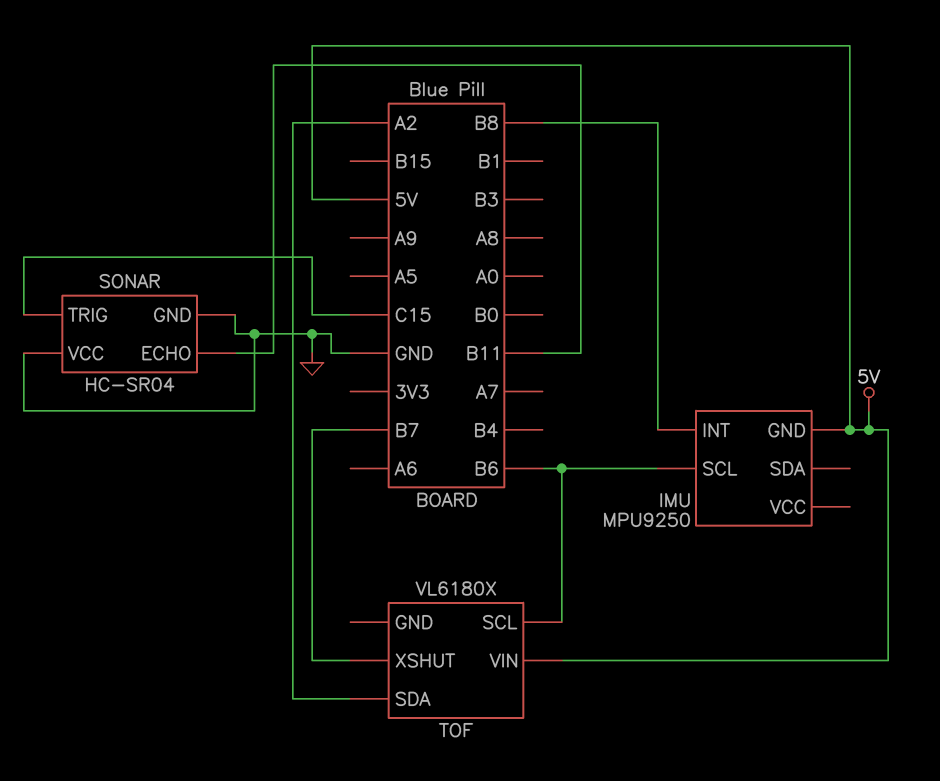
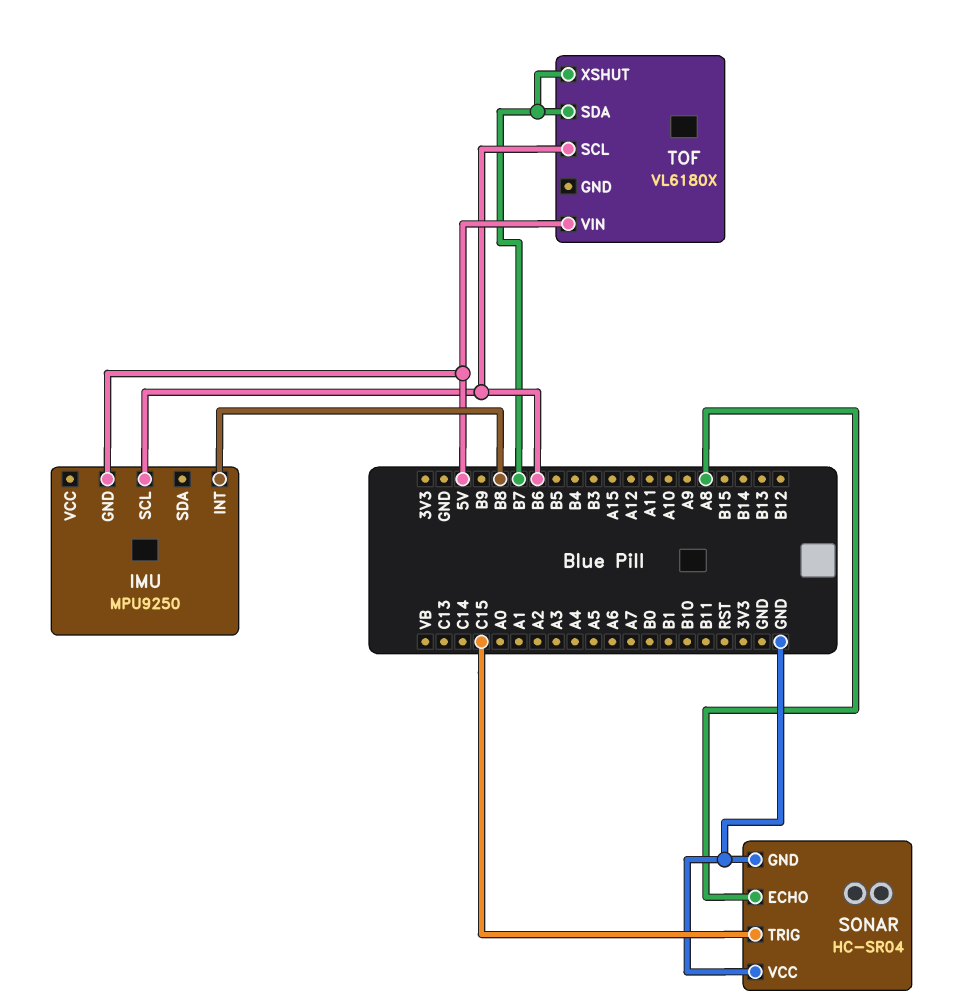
SONAR pin ECHO: B11 -> A8
TOF pin SDA: A2 -> B7

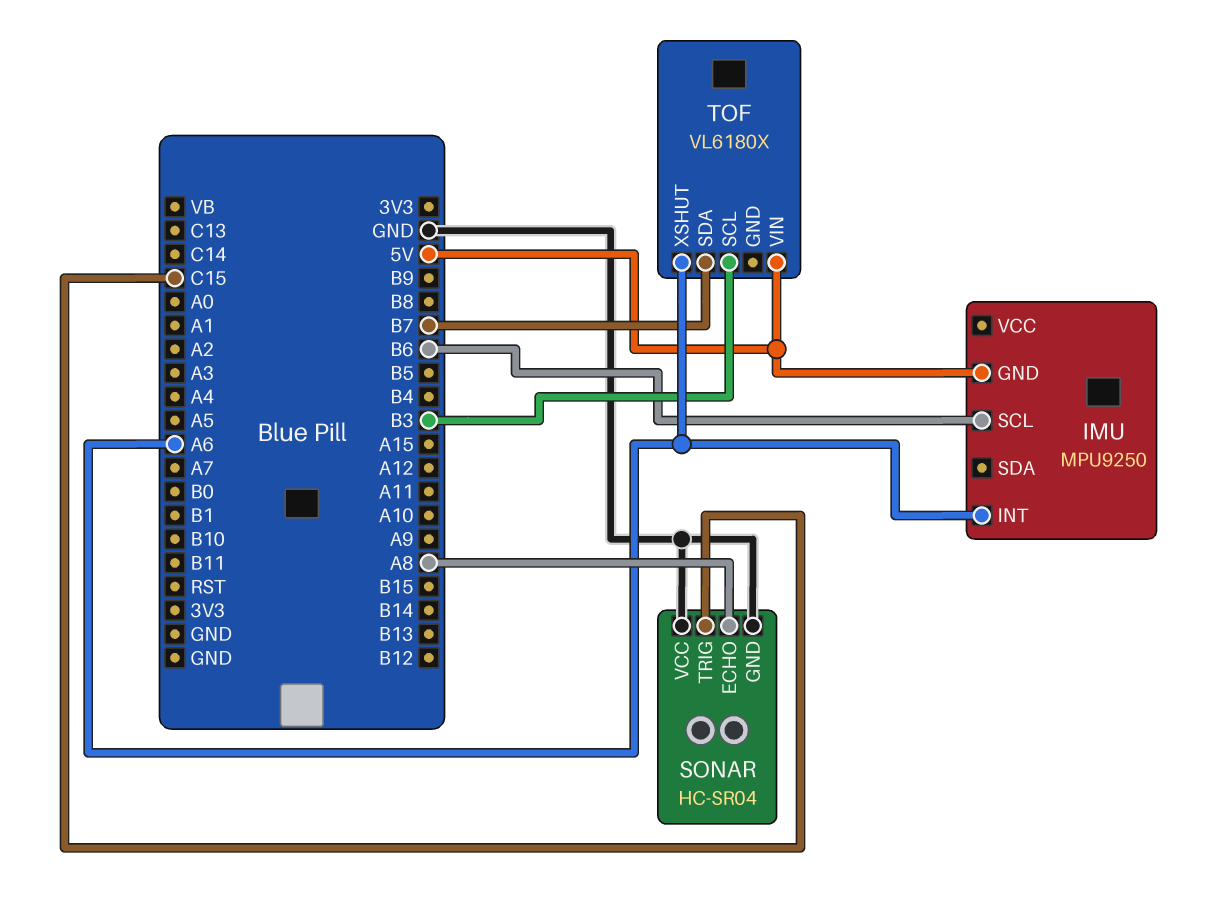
IMU pin INT: B8 -> A6
TOF pin SCL: B6 -> B3
TOF pin XSHUT: B7 -> A6

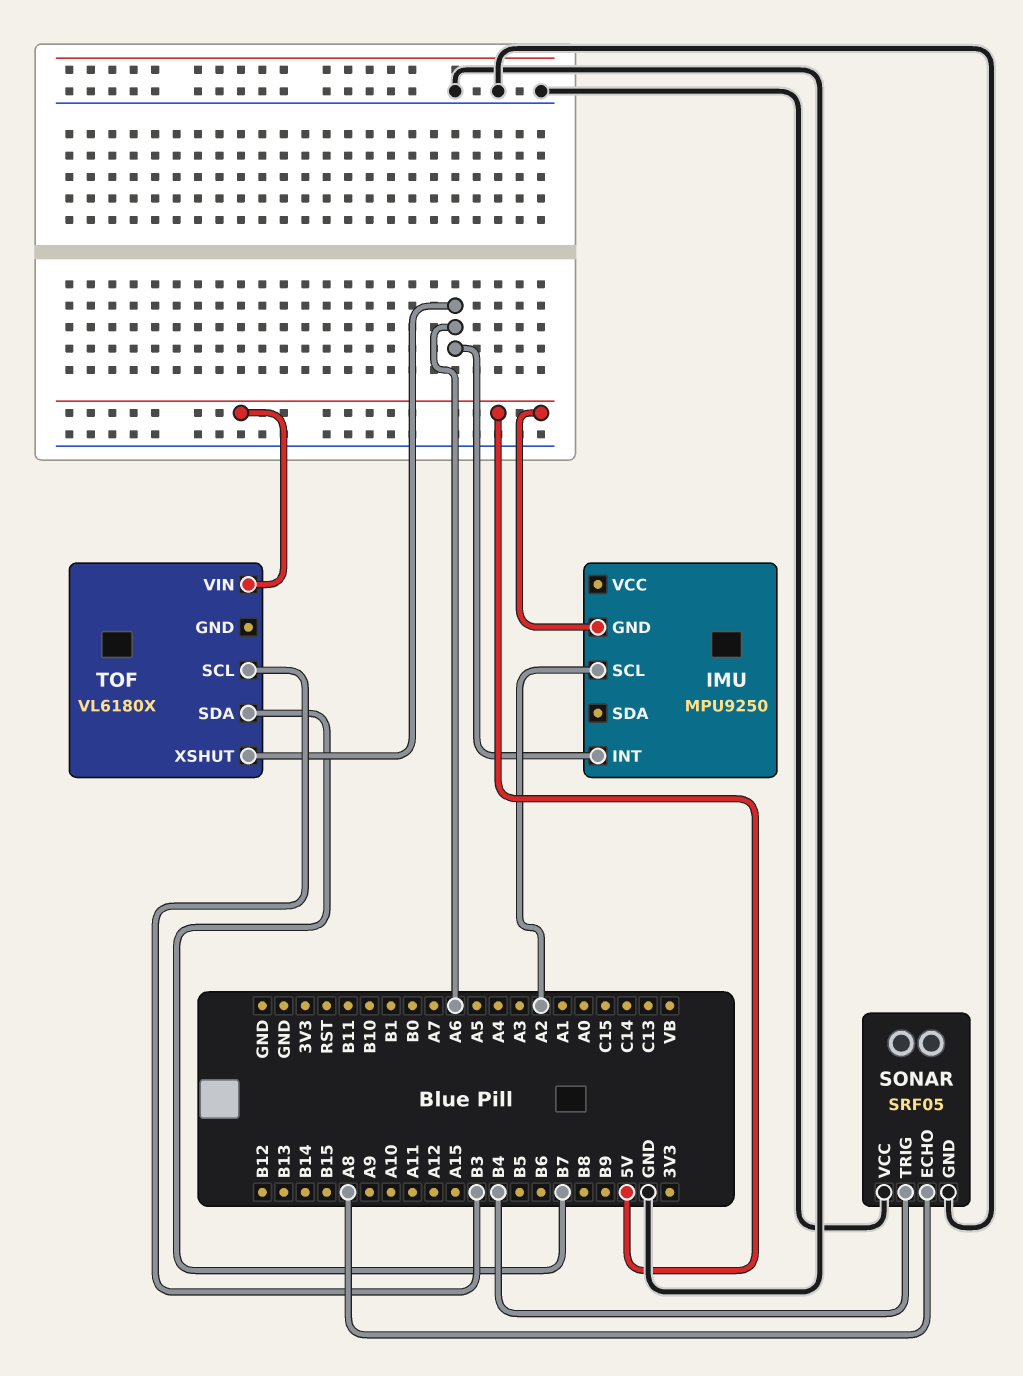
IMU pin SCL: B6 -> A2
SONAR: HC-SR04 -> SRF05
SONAR pin TRIG: C15 -> B4

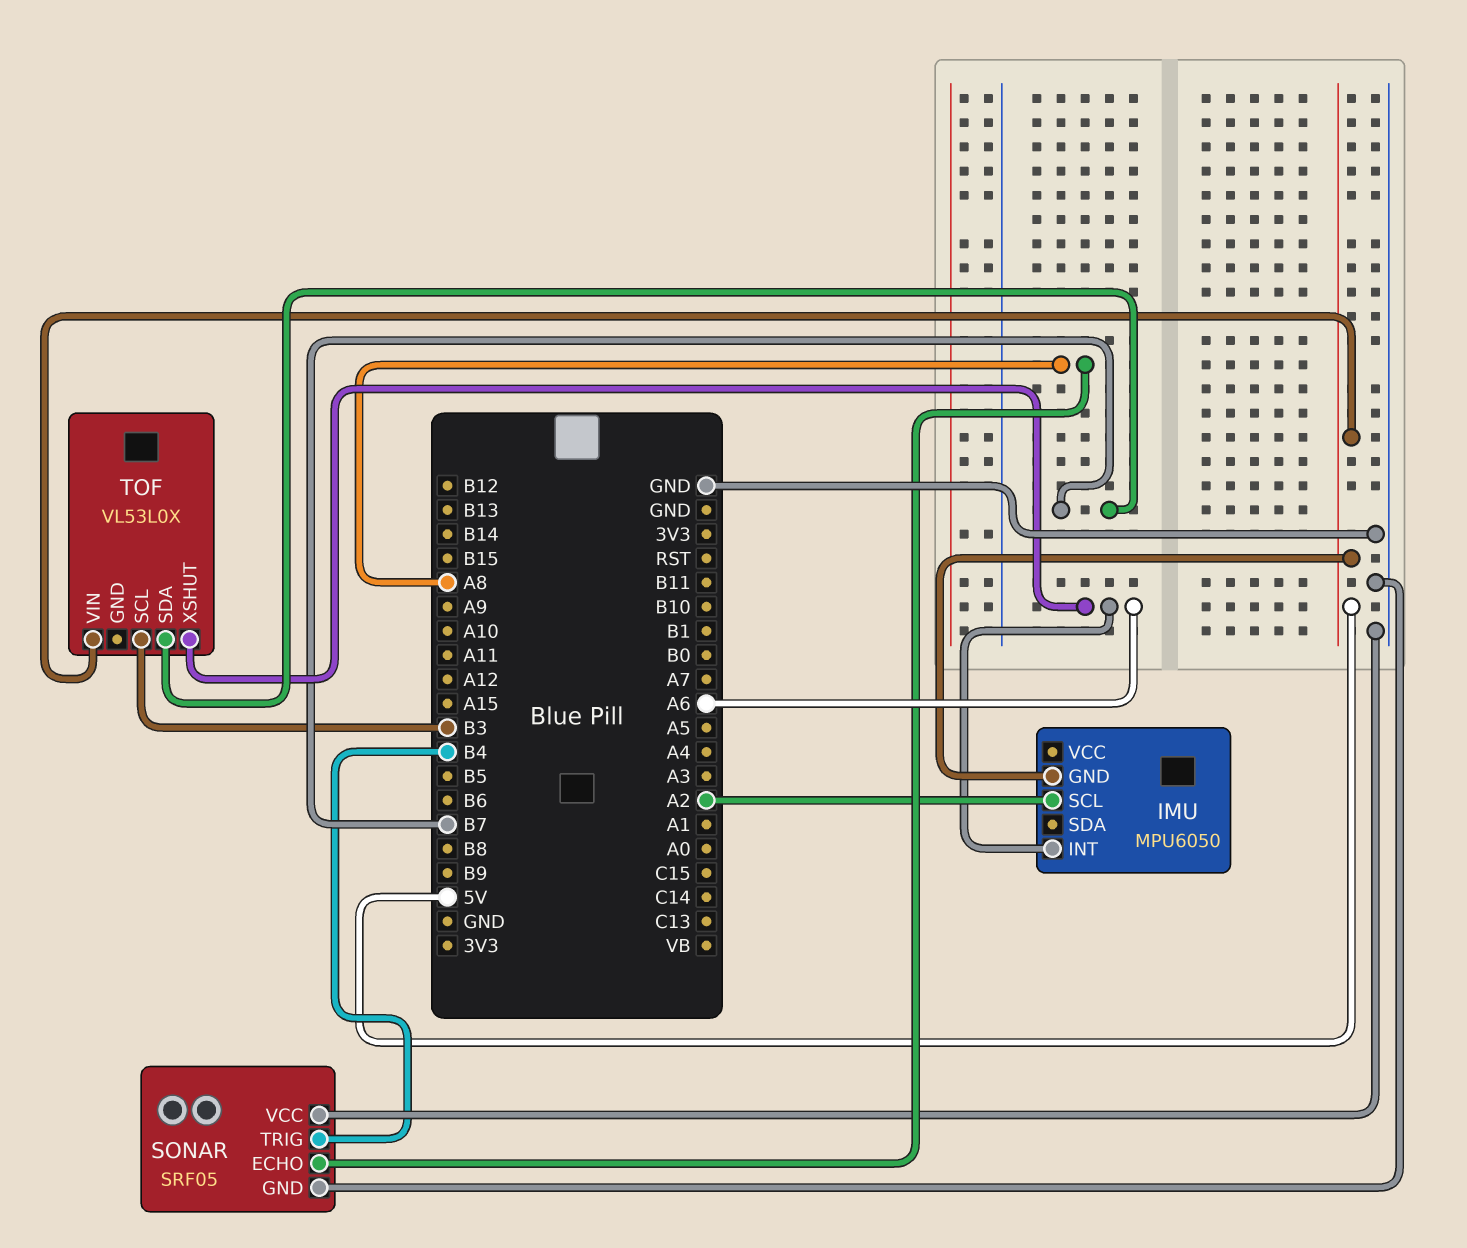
IMU: MPU9250 -> MPU6050
TOF: VL6180X -> VL53L0X

